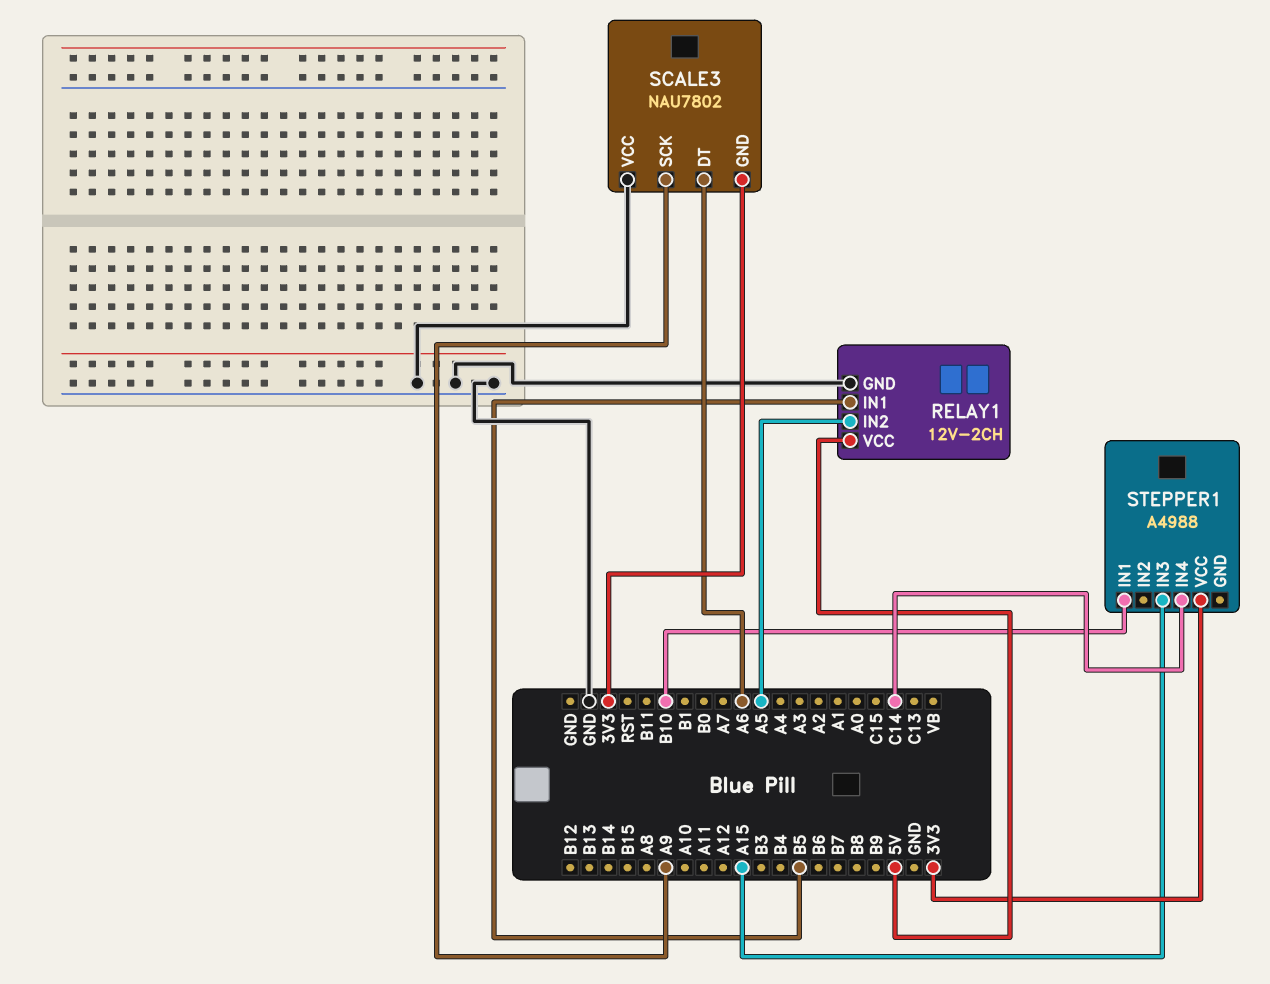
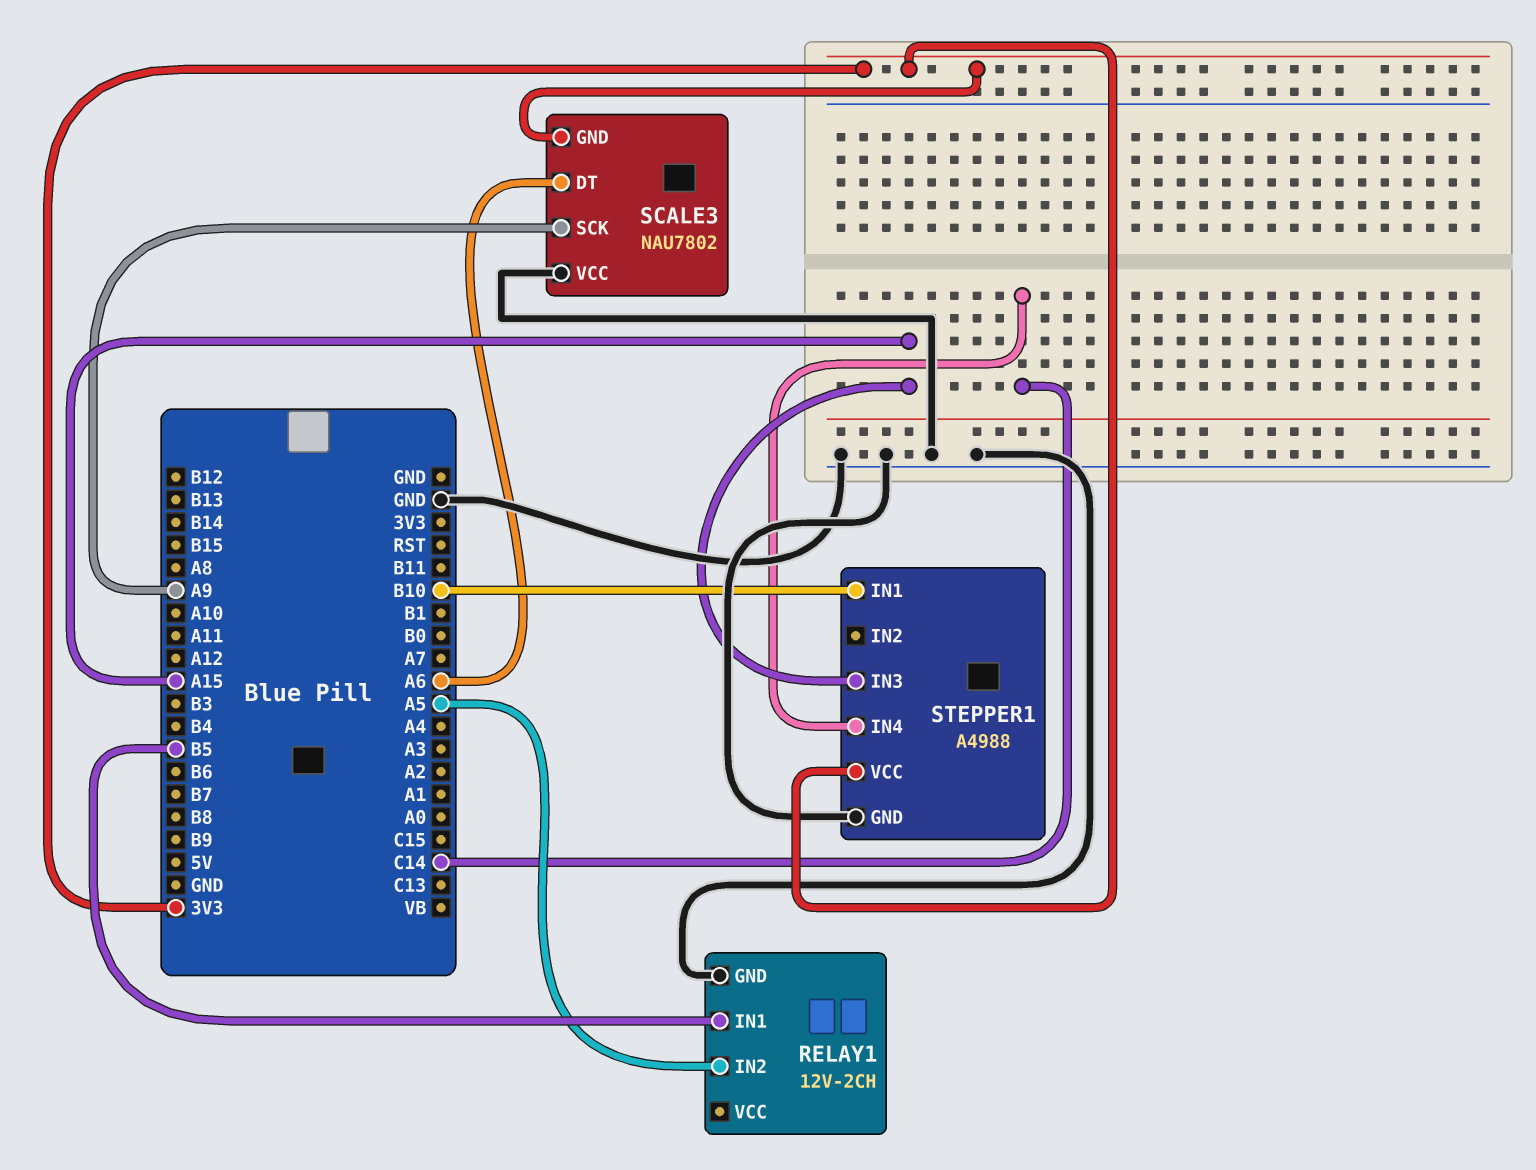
RELAY1 pin VCC: 5V -> none
STEPPER1 pin GND: none -> GND

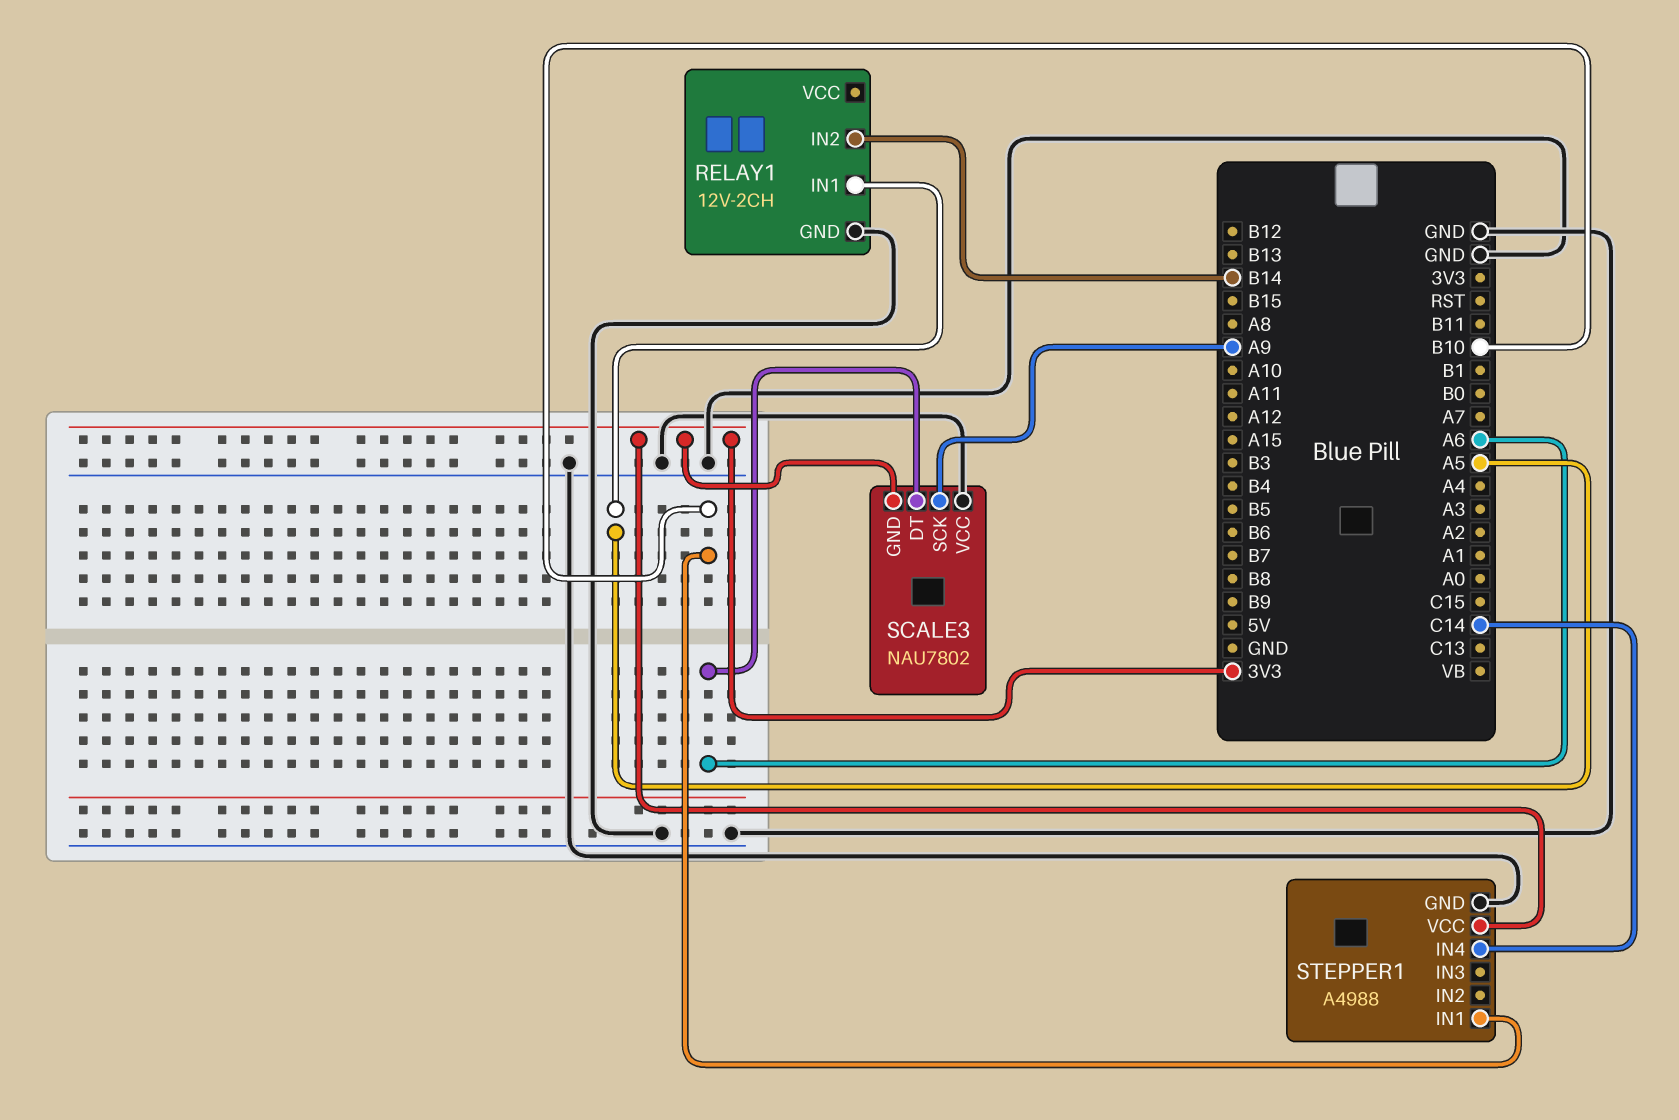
RELAY1 pin IN1: B5 -> A5
RELAY1 pin IN2: A5 -> B14
STEPPER1 pin IN3: A15 -> none

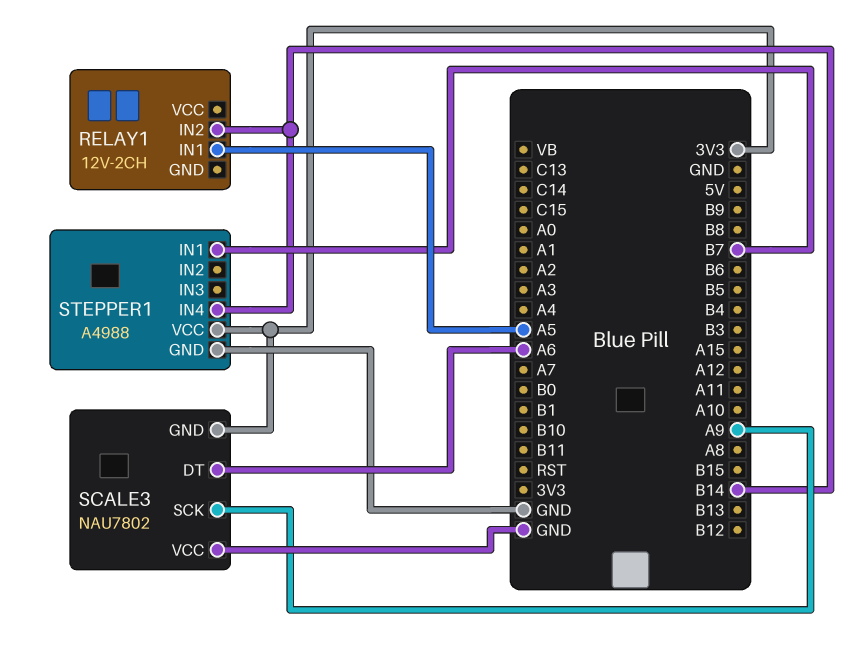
RELAY1 pin GND: GND -> none
STEPPER1 pin IN1: B10 -> B7
STEPPER1 pin IN4: C14 -> B14

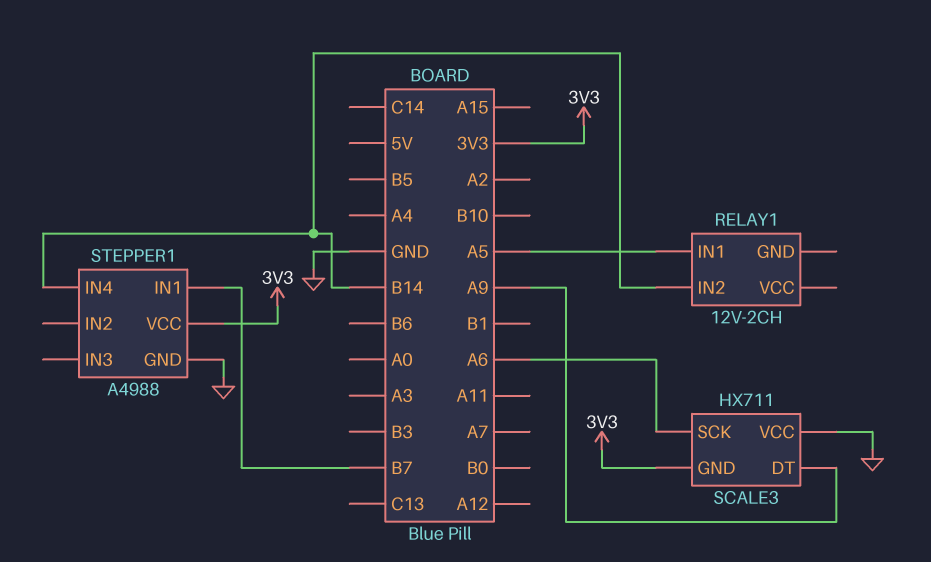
SCALE3: NAU7802 -> HX711
SCALE3 pin DT: A6 -> A9
SCALE3 pin SCK: A9 -> A6

